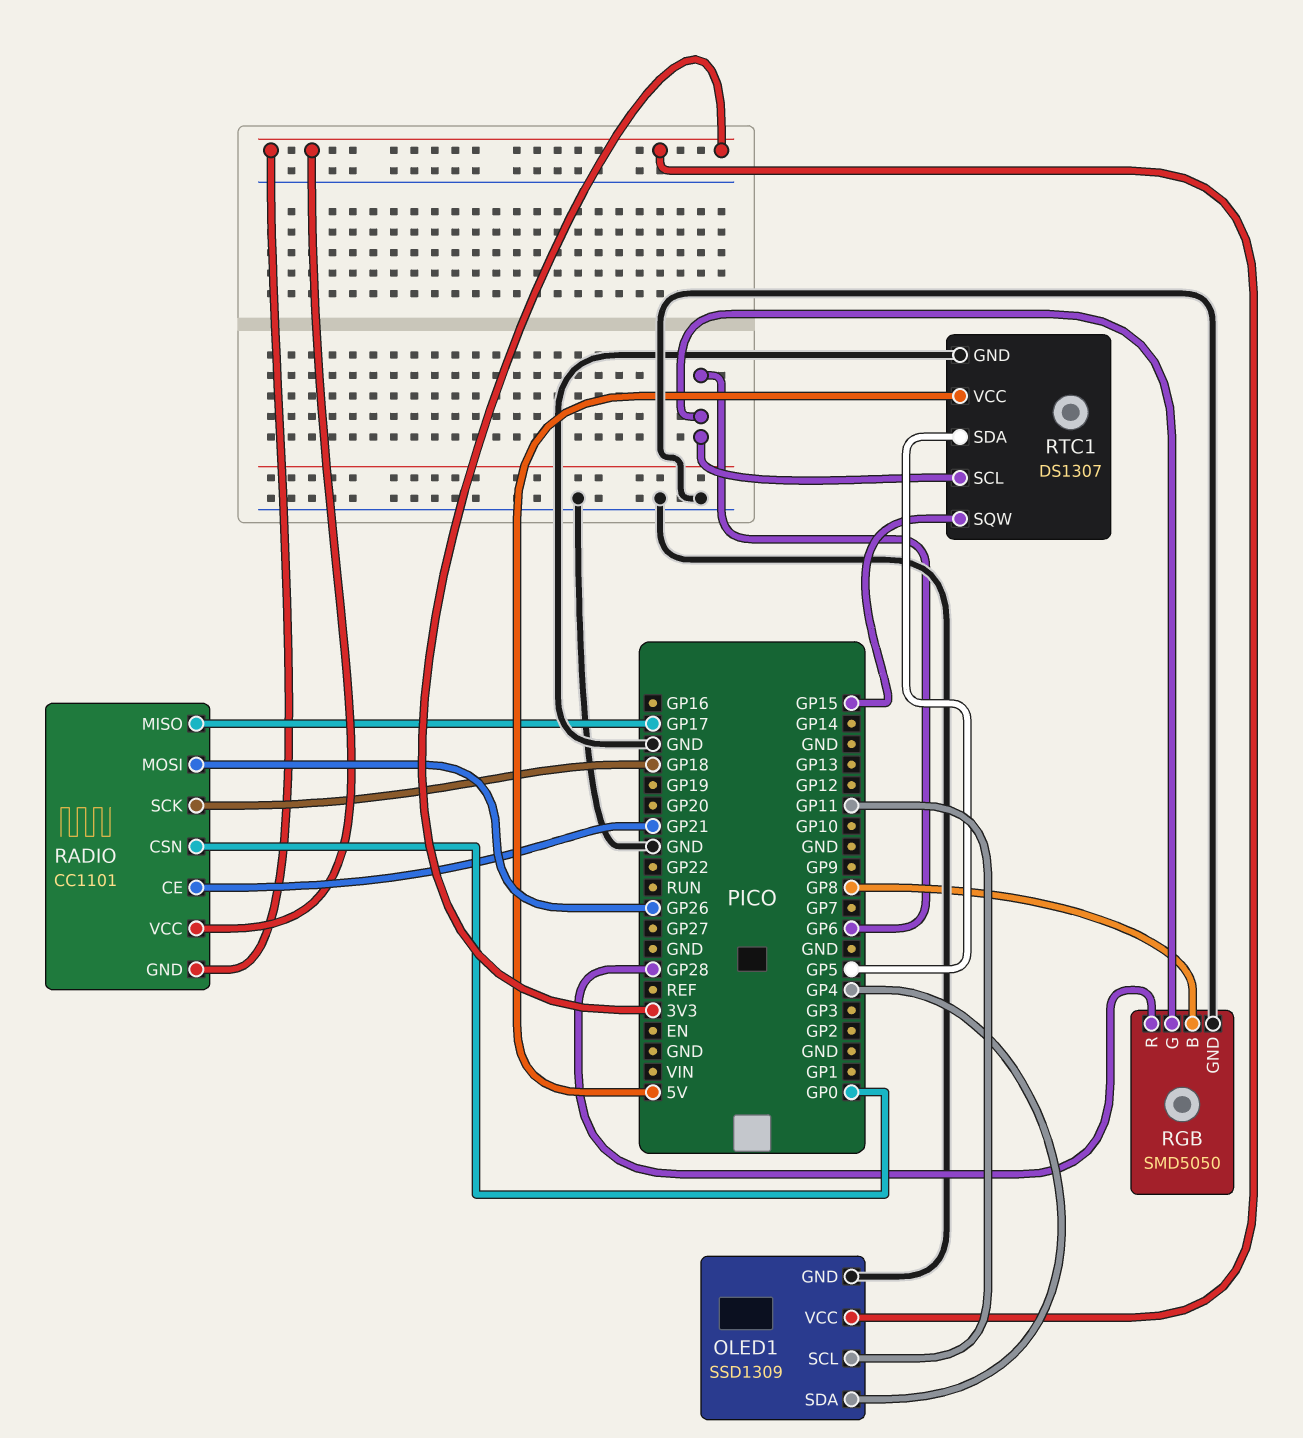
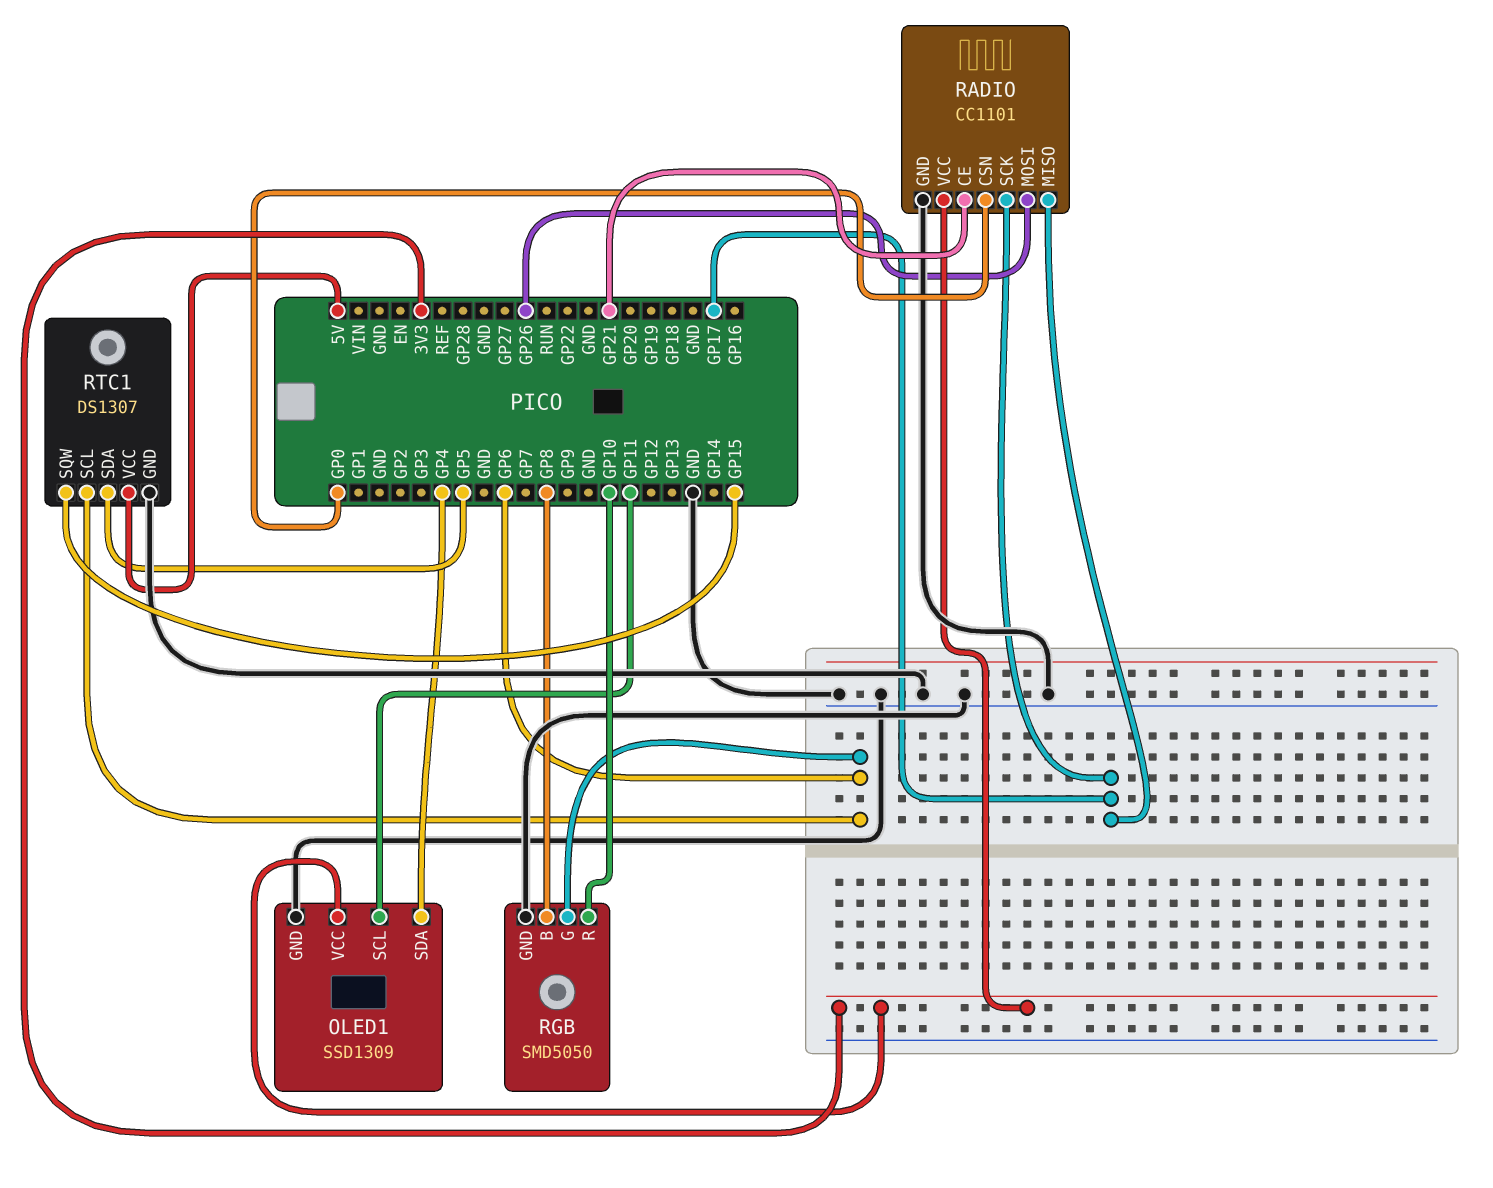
RADIO pin GND: 3V3 -> GND
RADIO pin SCK: GP18 -> GP17
RGB pin R: GP28 -> GP10

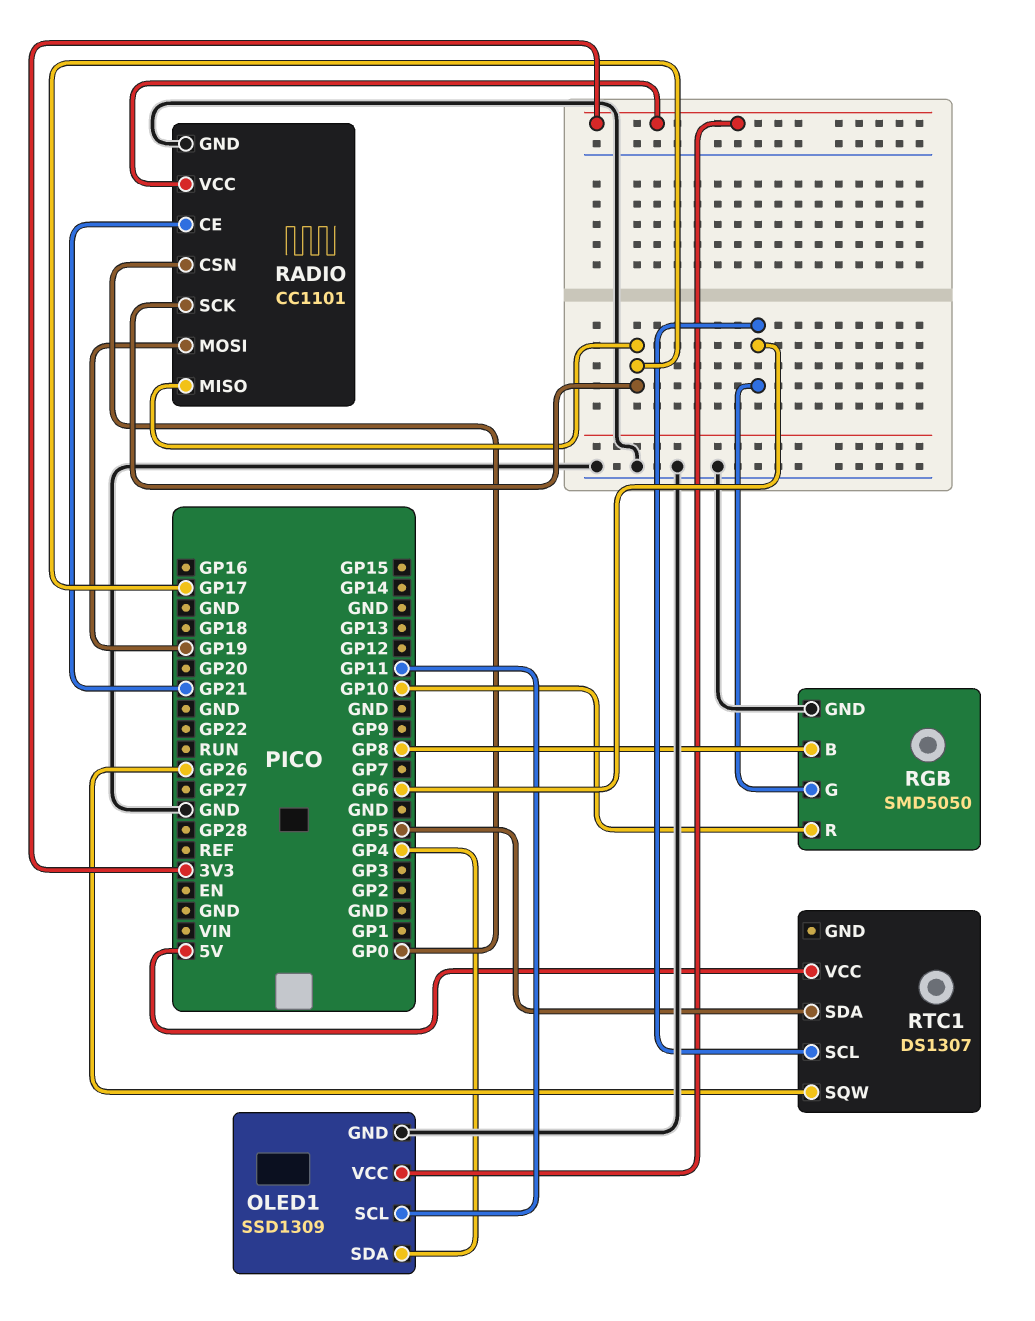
RADIO pin MOSI: GP26 -> GP19
RTC1 pin GND: GND -> none
RTC1 pin SQW: GP15 -> GP26

